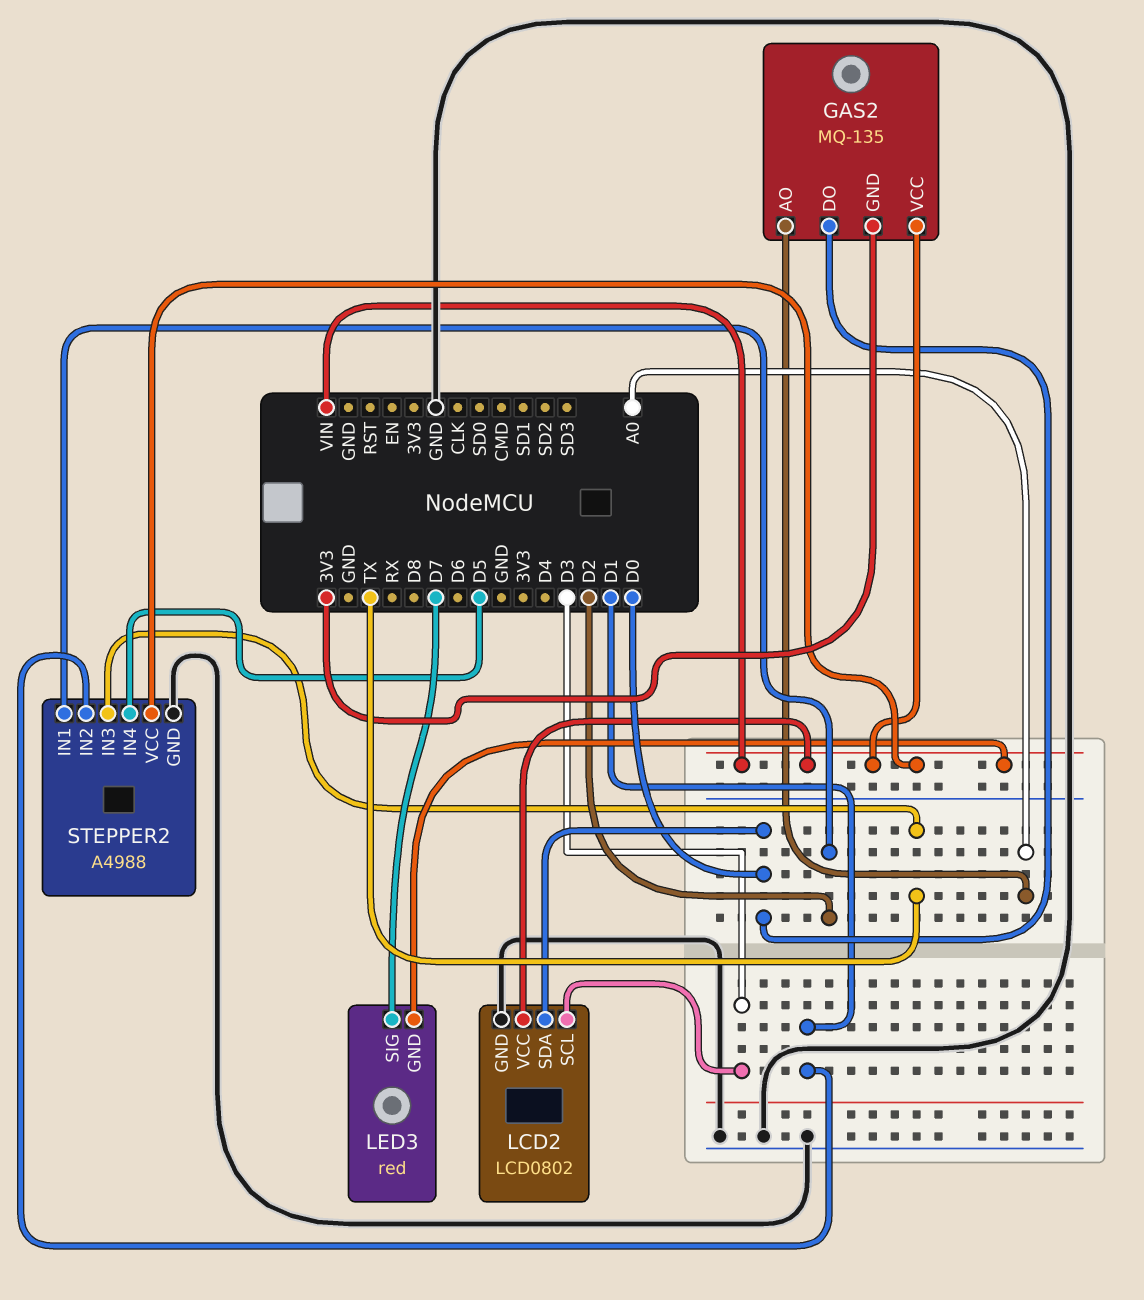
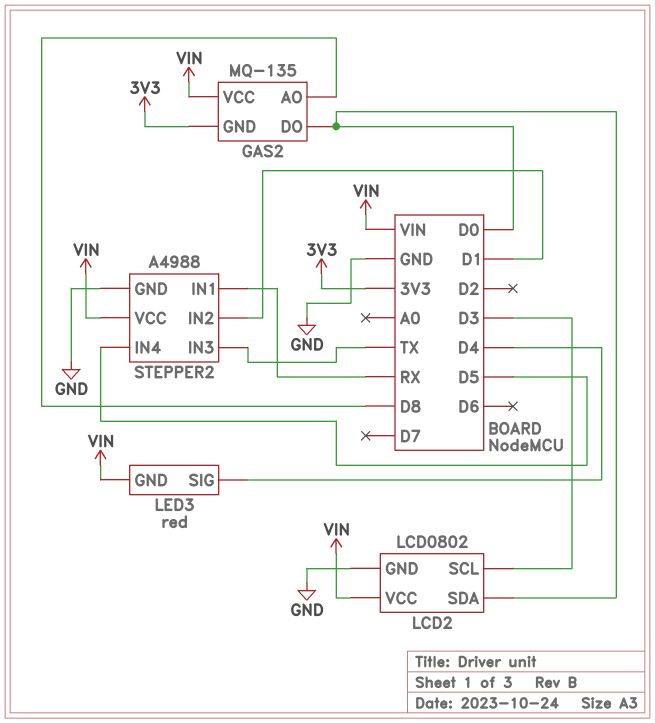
GAS2 pin AO: A0 -> D8
LED3 pin SIG: D7 -> D4
STEPPER2 pin IN1: D2 -> RX

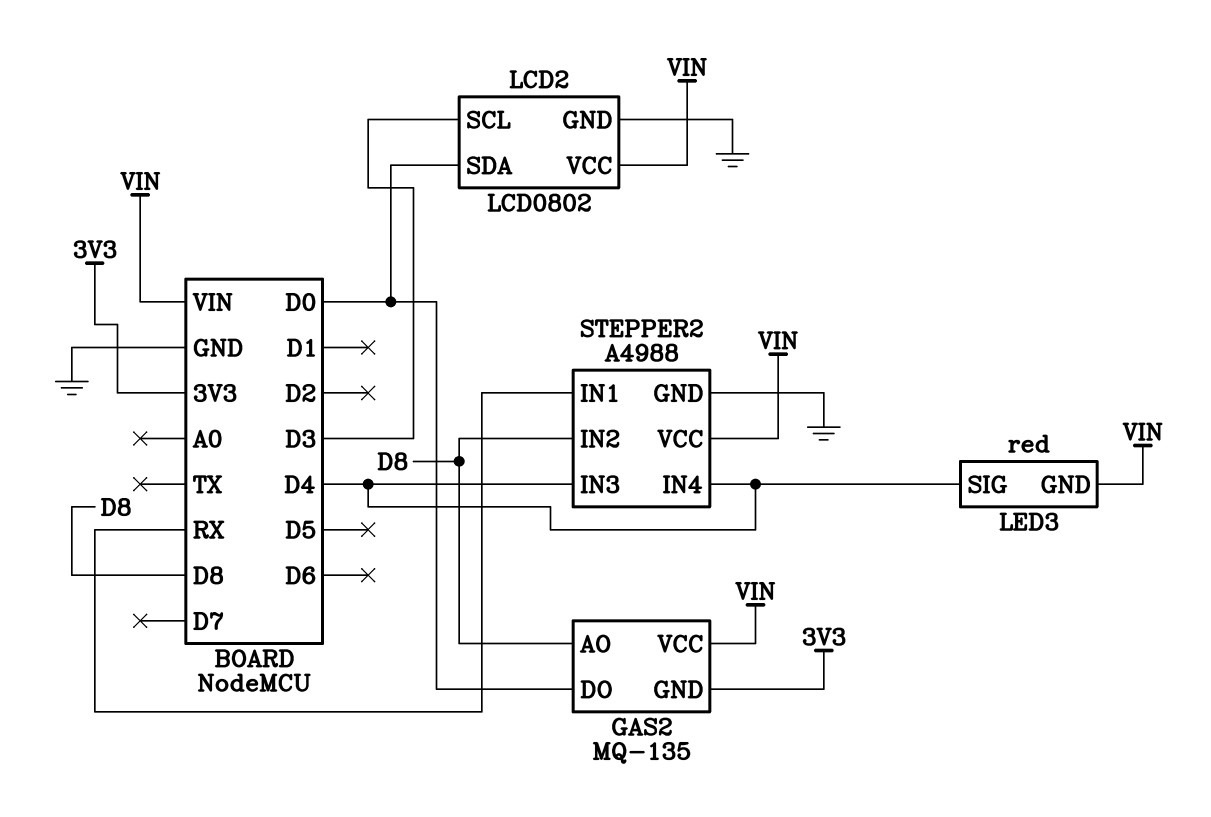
STEPPER2 pin IN2: D1 -> D8
STEPPER2 pin IN3: TX -> D4
STEPPER2 pin IN4: D5 -> D4

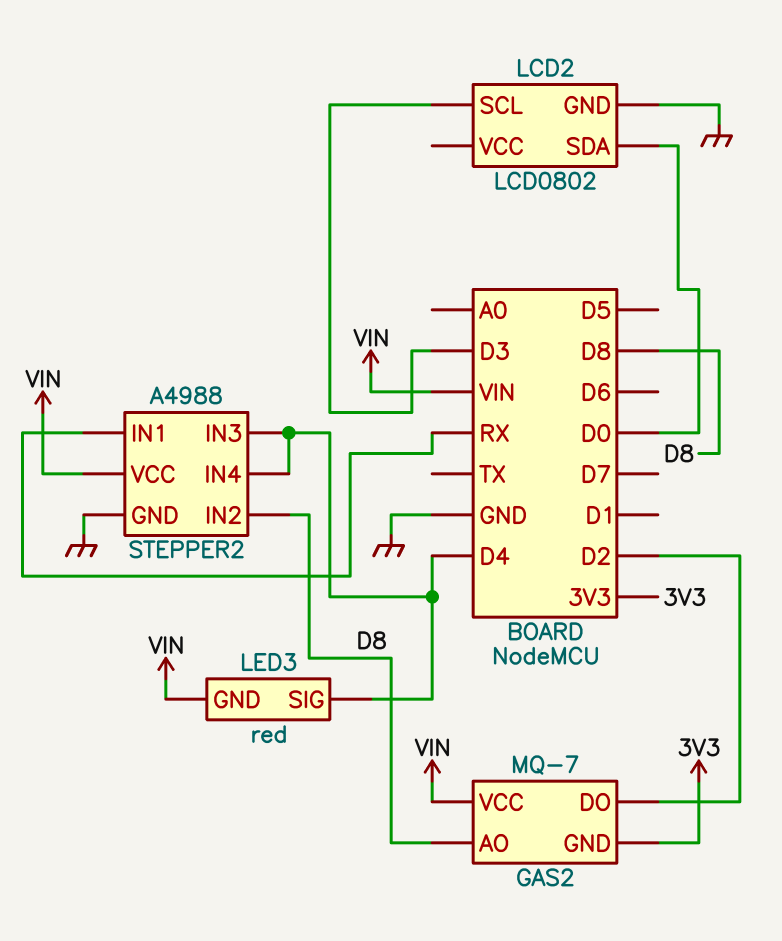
GAS2: MQ-135 -> MQ-7
GAS2 pin DO: D0 -> D2
LCD2 pin VCC: VIN -> none

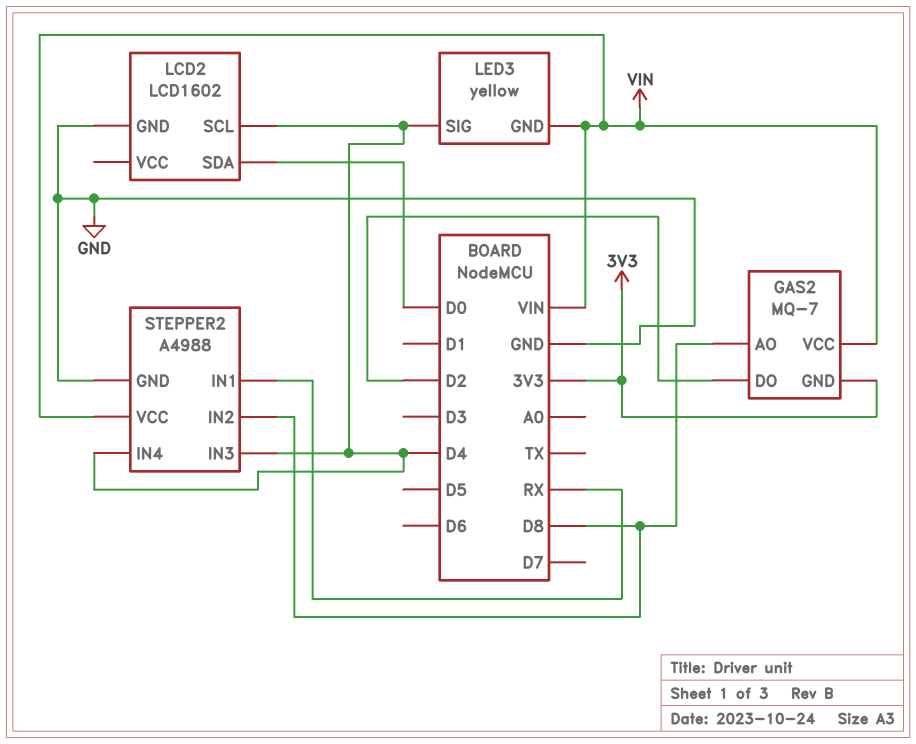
LCD2: LCD0802 -> LCD1602
LCD2 pin SCL: D3 -> D4
LED3: red -> yellow

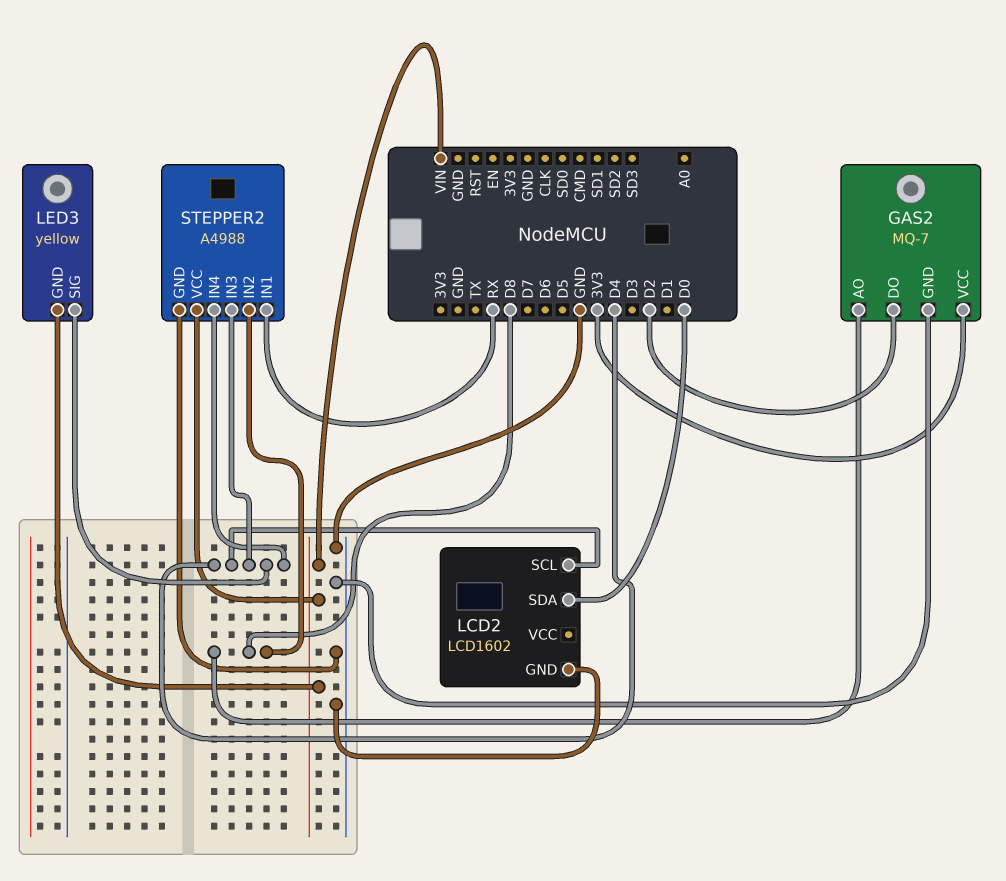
GAS2 pin GND: 3V3 -> GND
GAS2 pin VCC: VIN -> 3V3

